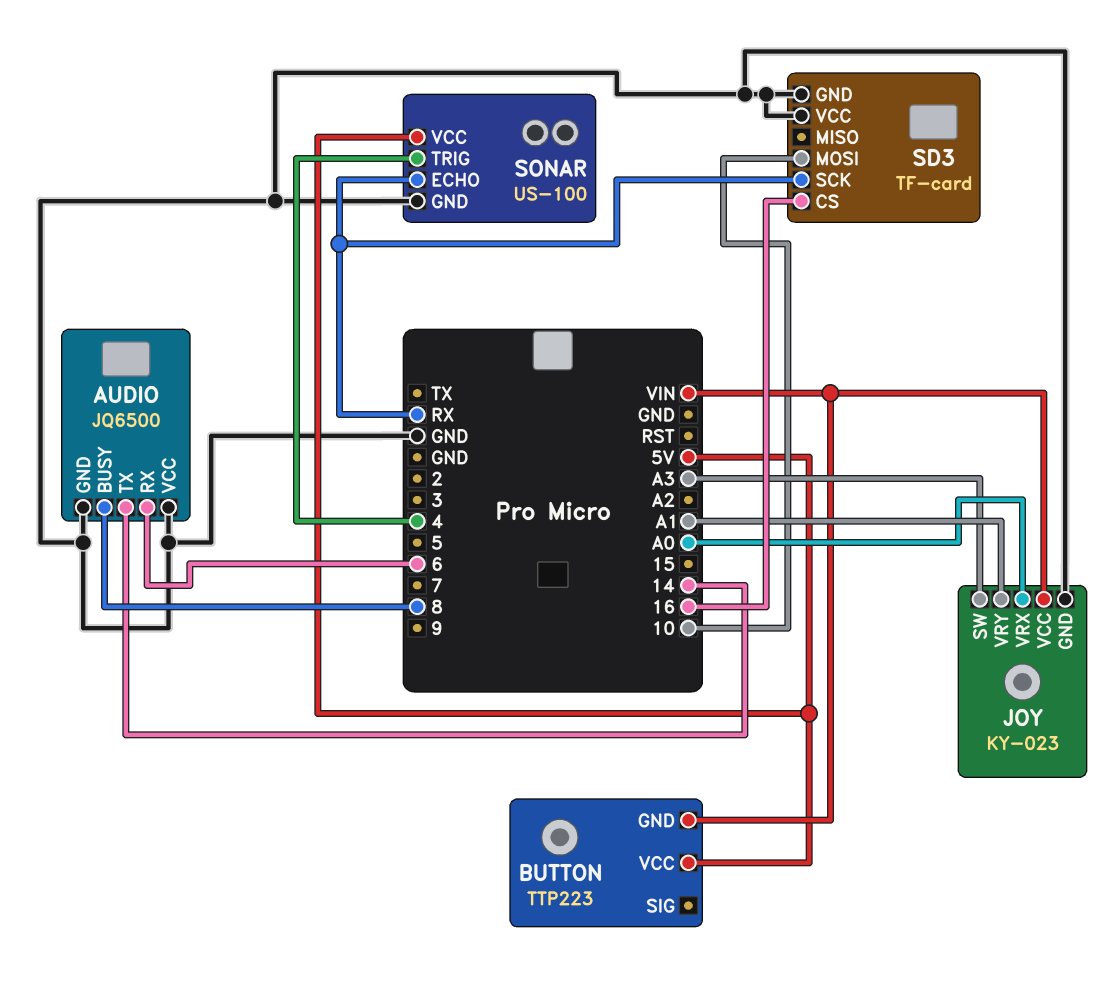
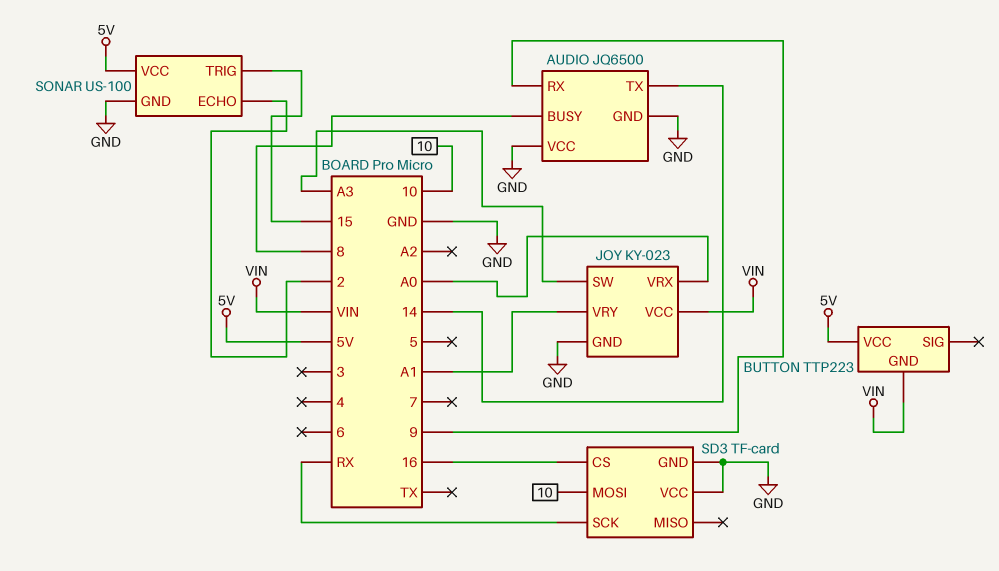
AUDIO pin RX: 6 -> 9
SONAR pin ECHO: RX -> 2
SONAR pin TRIG: 4 -> 15

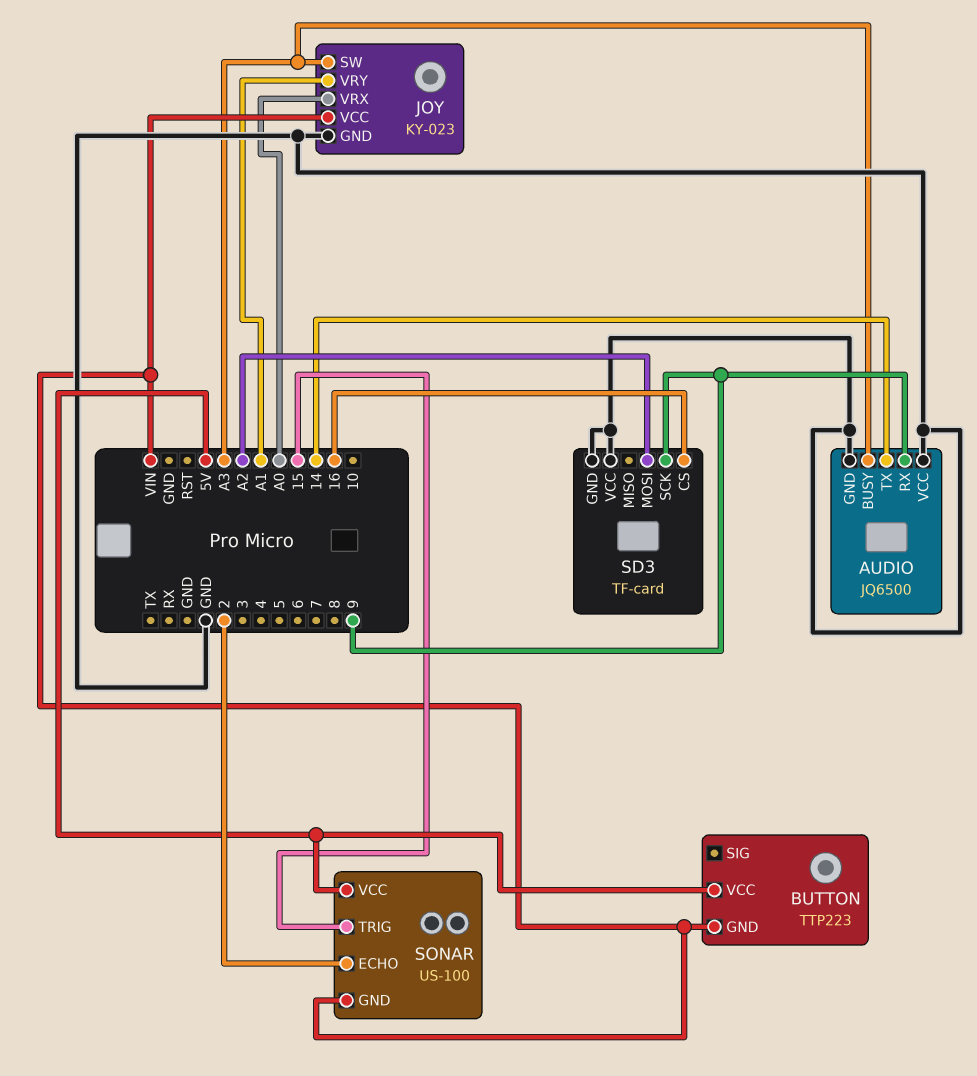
AUDIO pin BUSY: 8 -> A3
SD3 pin MOSI: 10 -> A2
SD3 pin SCK: RX -> 9
SONAR pin GND: GND -> VIN

